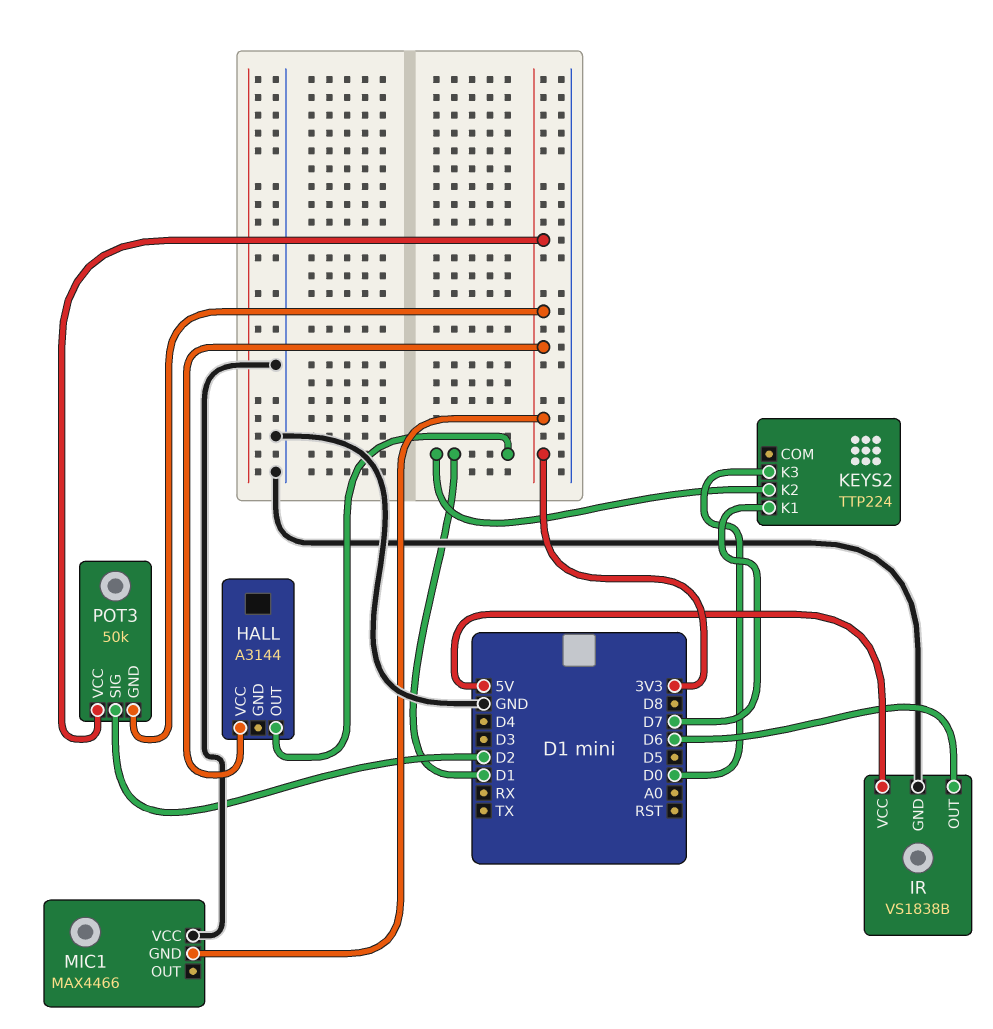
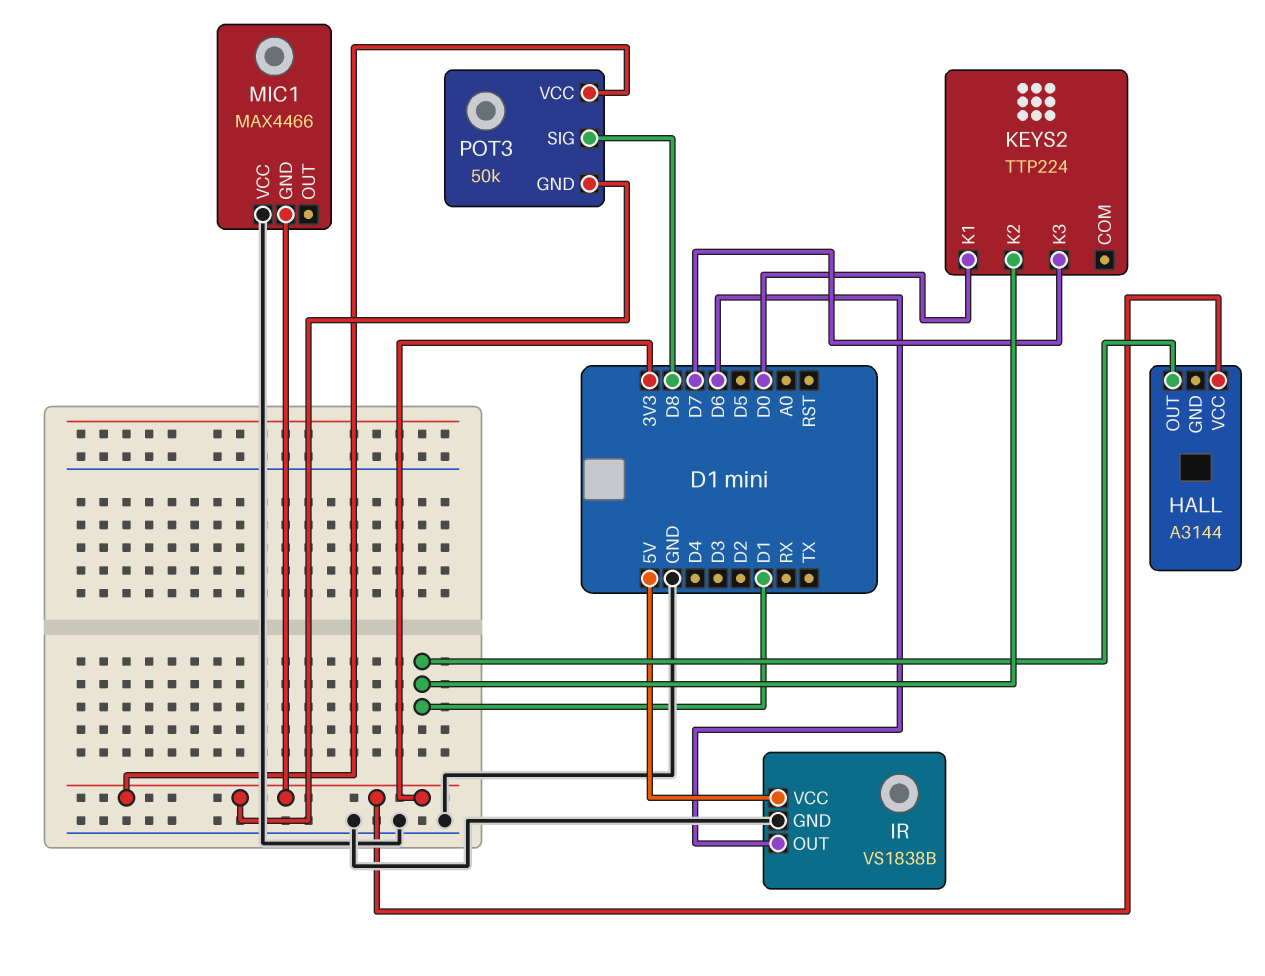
KEYS2 pin K1: D7 -> D0
KEYS2 pin K3: D0 -> D7
POT3 pin SIG: D2 -> D8

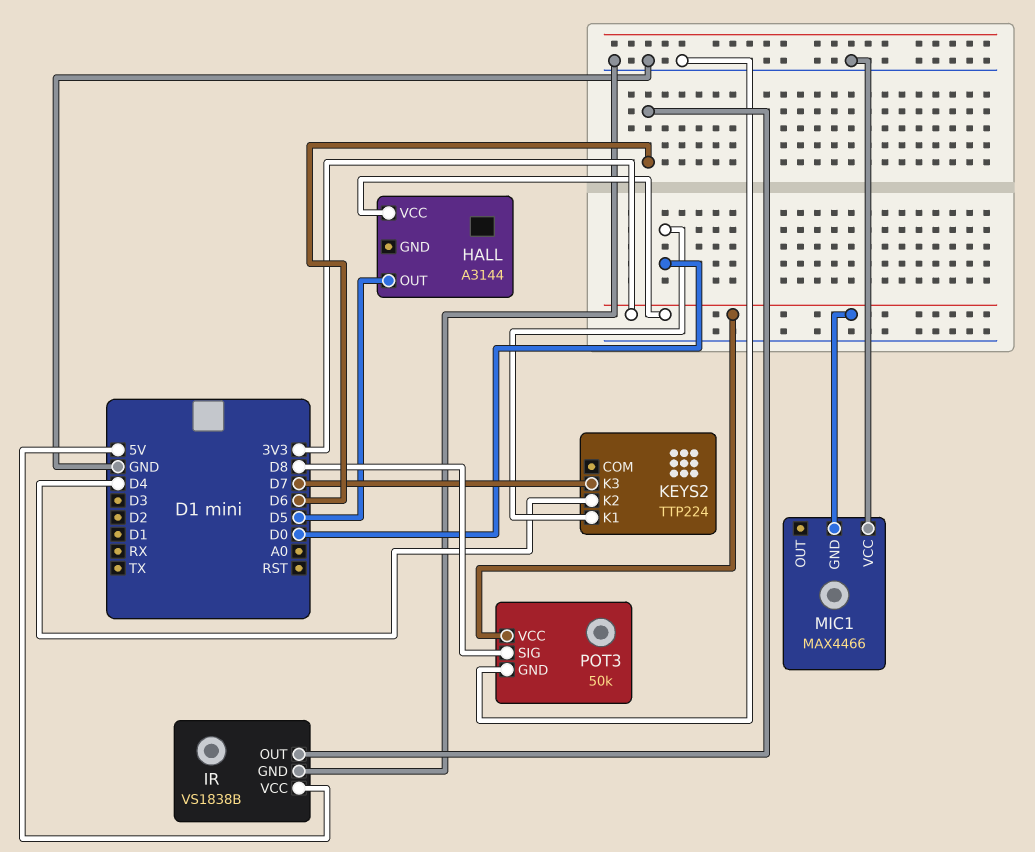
HALL pin OUT: D1 -> D5
KEYS2 pin K2: D1 -> D4
POT3 pin GND: 3V3 -> GND

